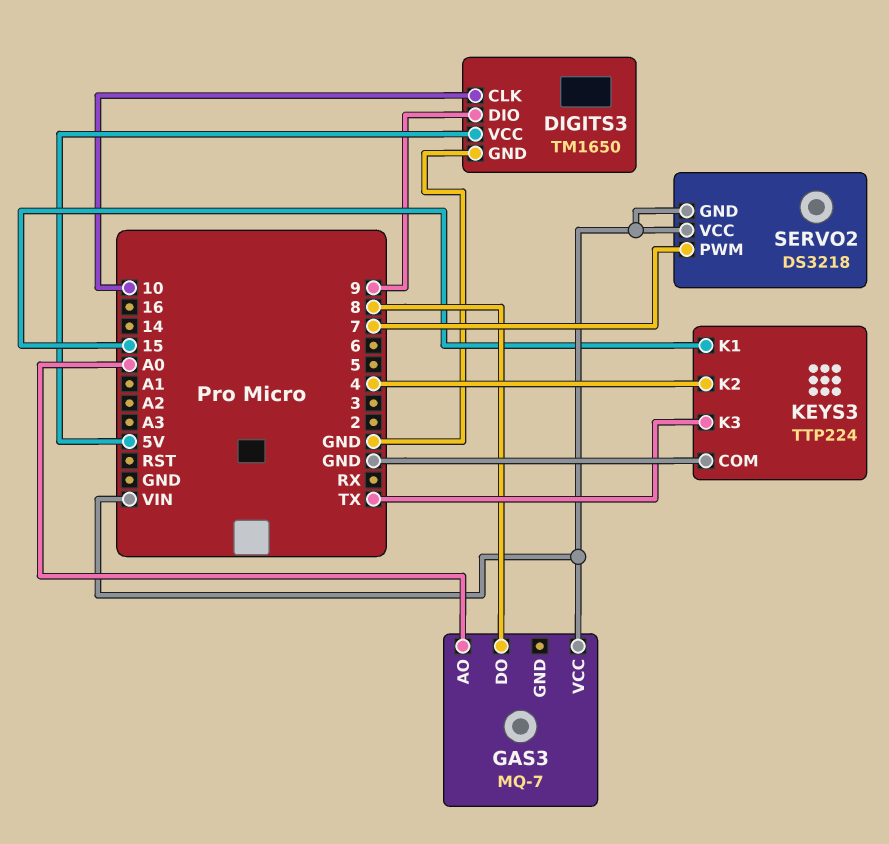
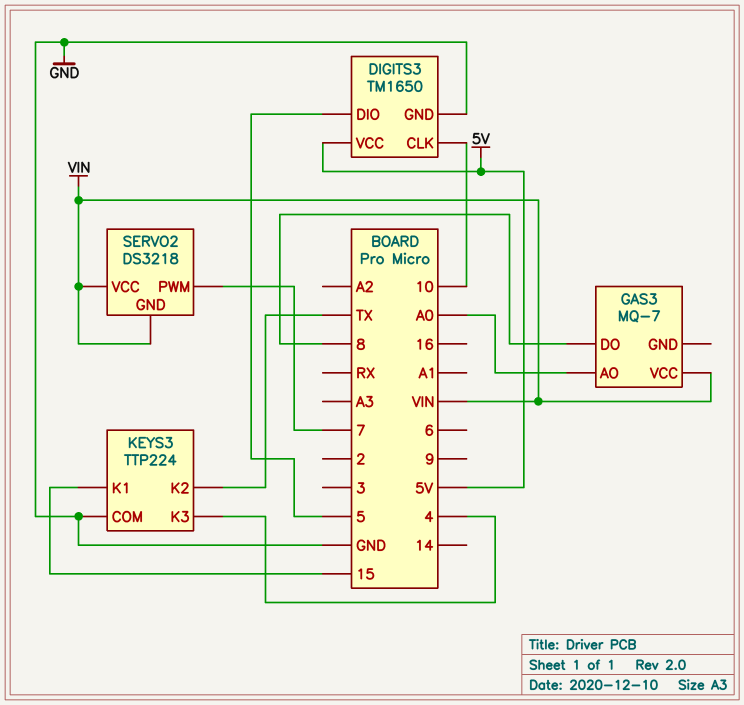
DIGITS3 pin DIO: 9 -> 5
KEYS3 pin K2: 4 -> TX
KEYS3 pin K3: TX -> 4

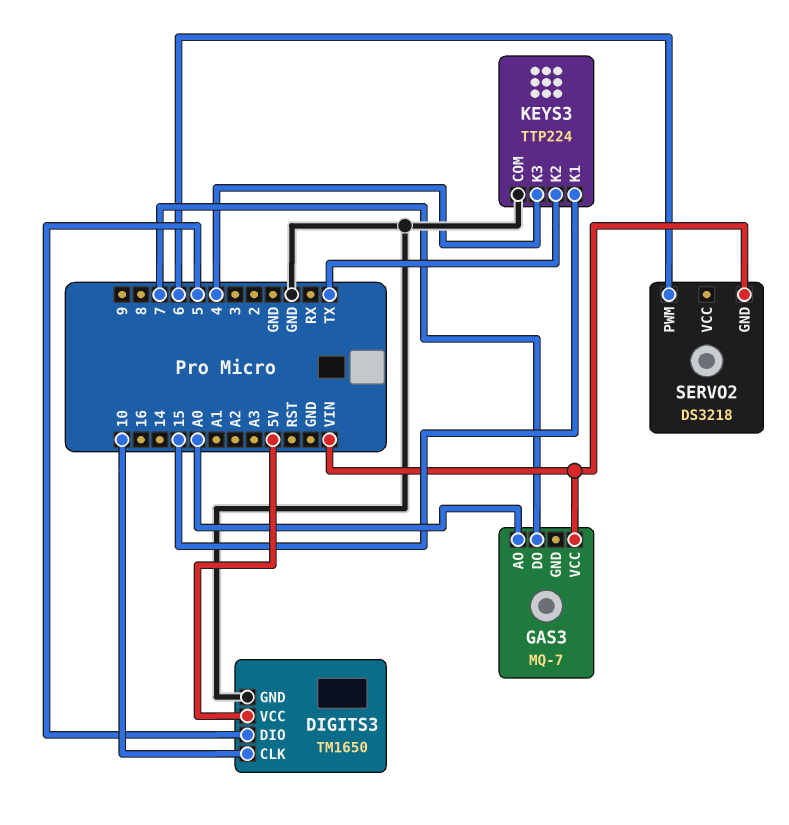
GAS3 pin DO: 8 -> 7
SERVO2 pin PWM: 7 -> 6
SERVO2 pin VCC: VIN -> none

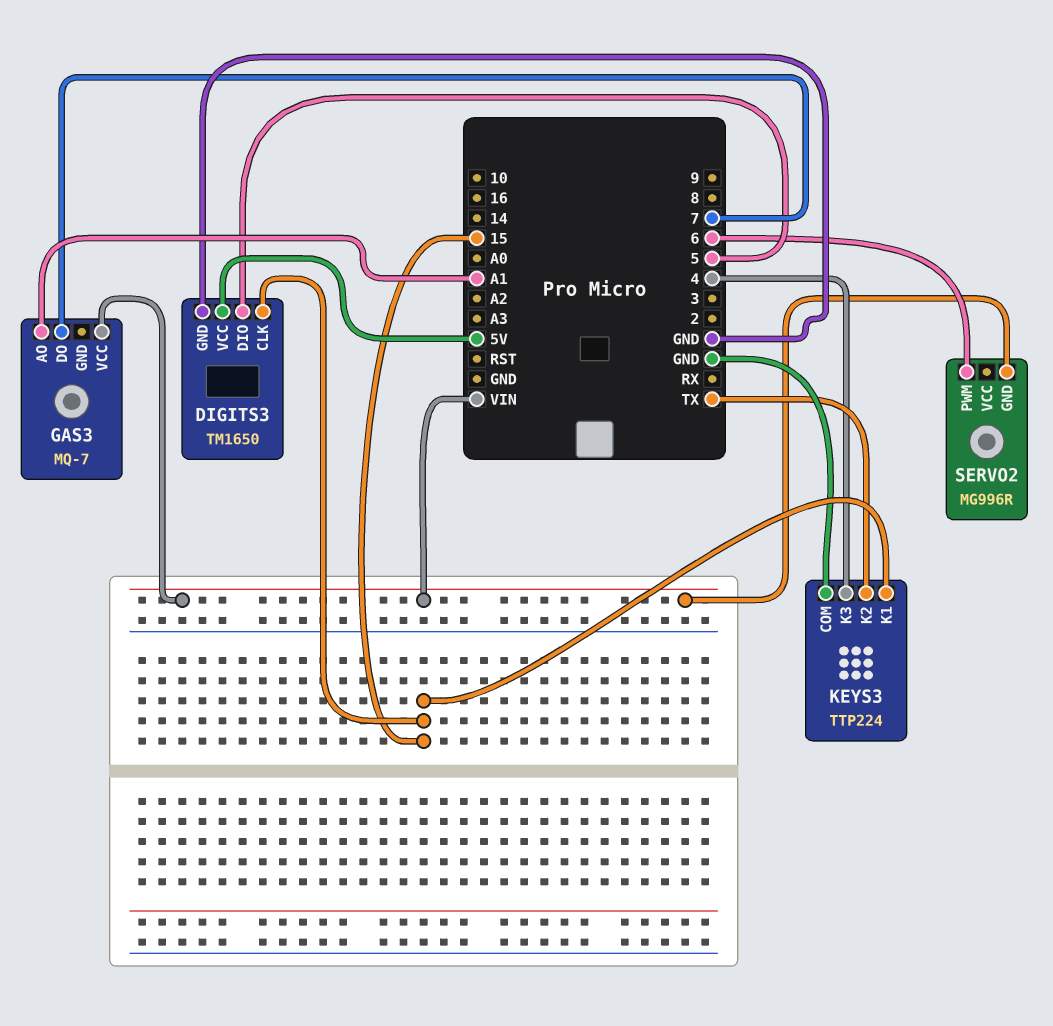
DIGITS3 pin CLK: 10 -> 15
GAS3 pin AO: A0 -> A1
SERVO2: DS3218 -> MG996R

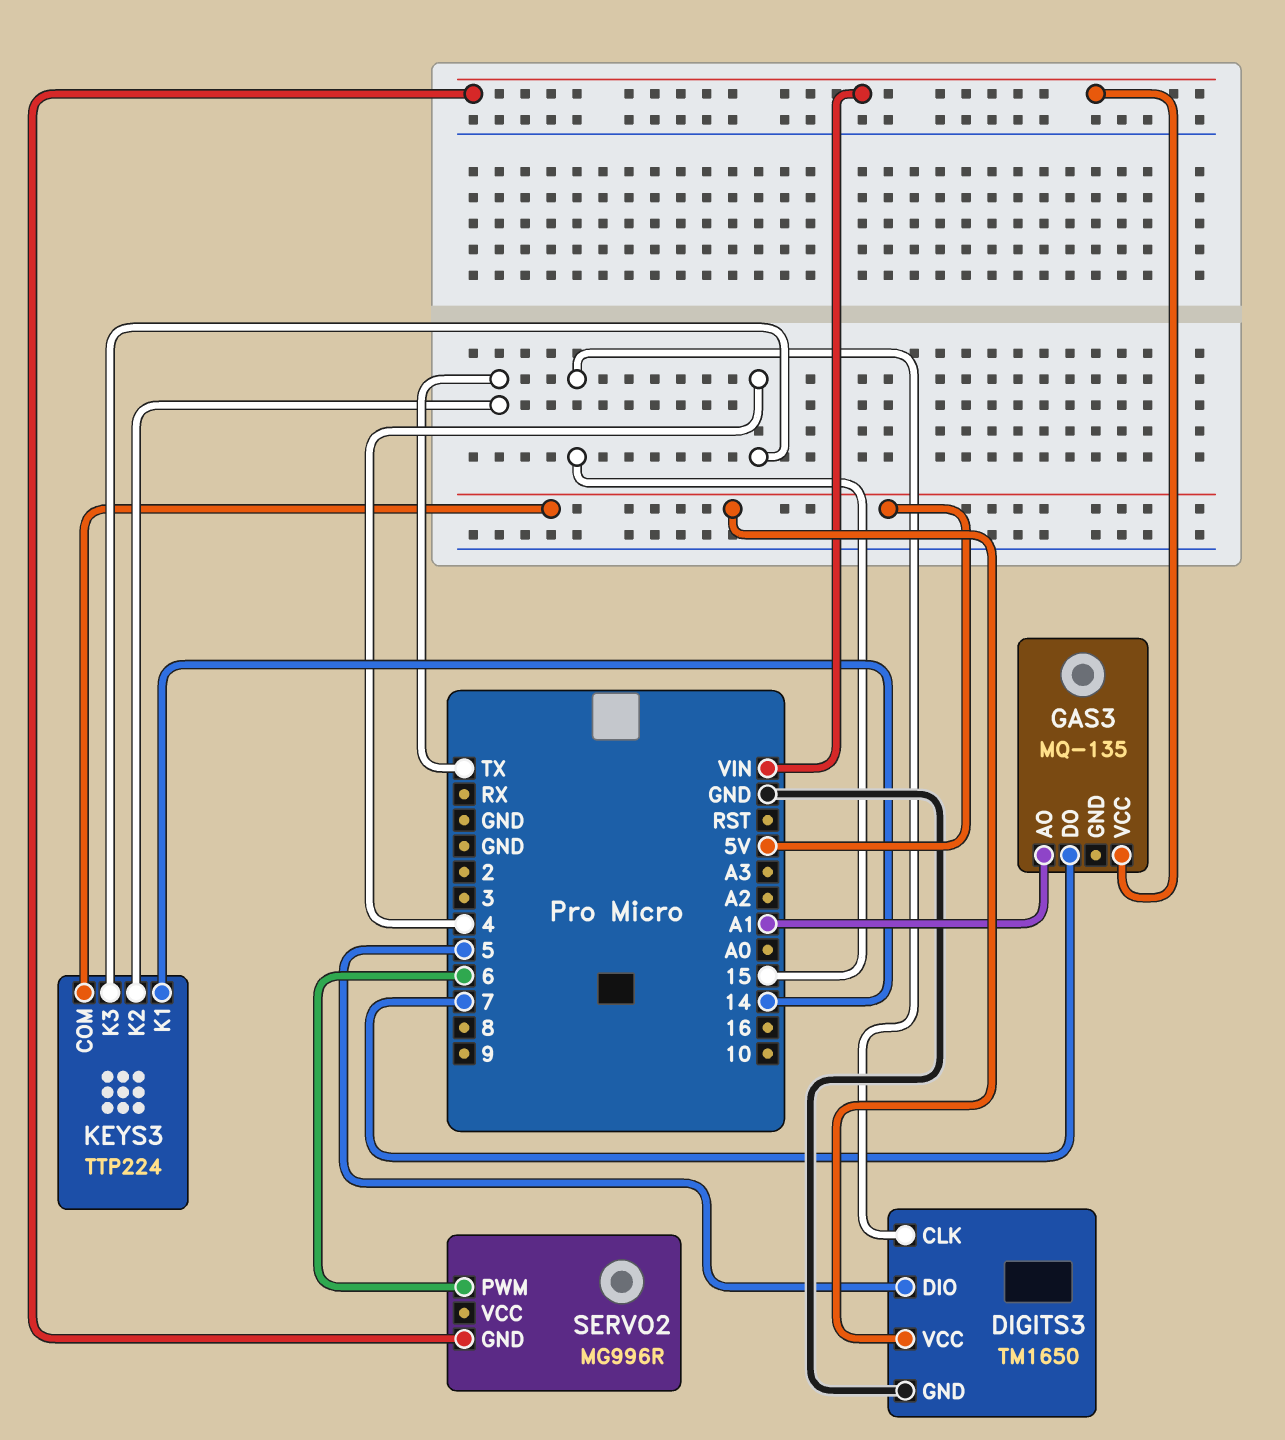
GAS3: MQ-7 -> MQ-135
KEYS3 pin COM: GND -> 5V
KEYS3 pin K1: 15 -> 14

